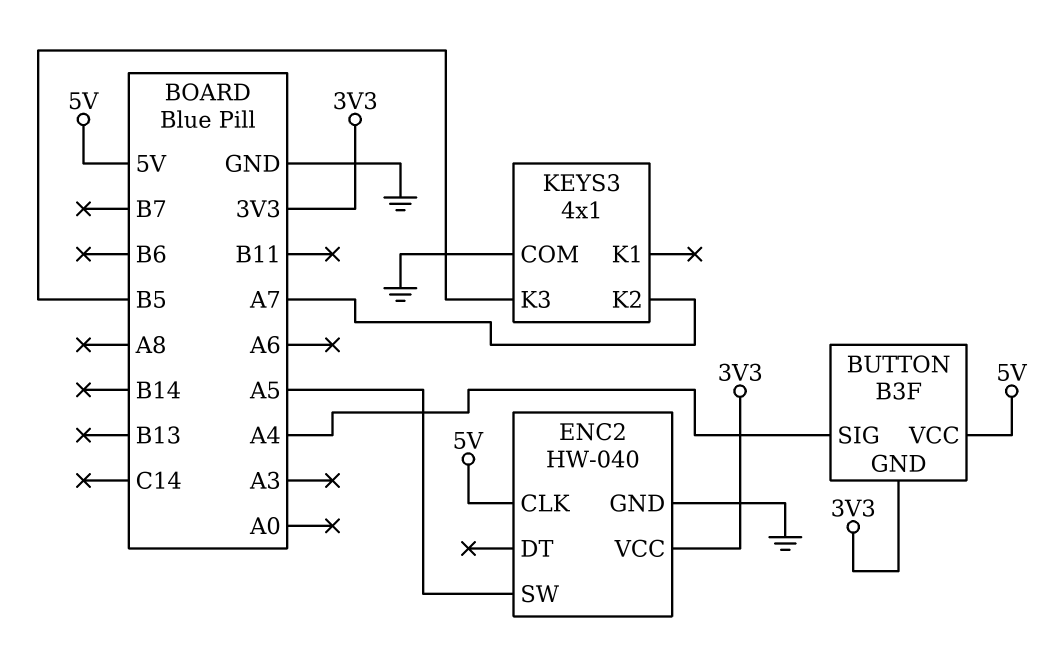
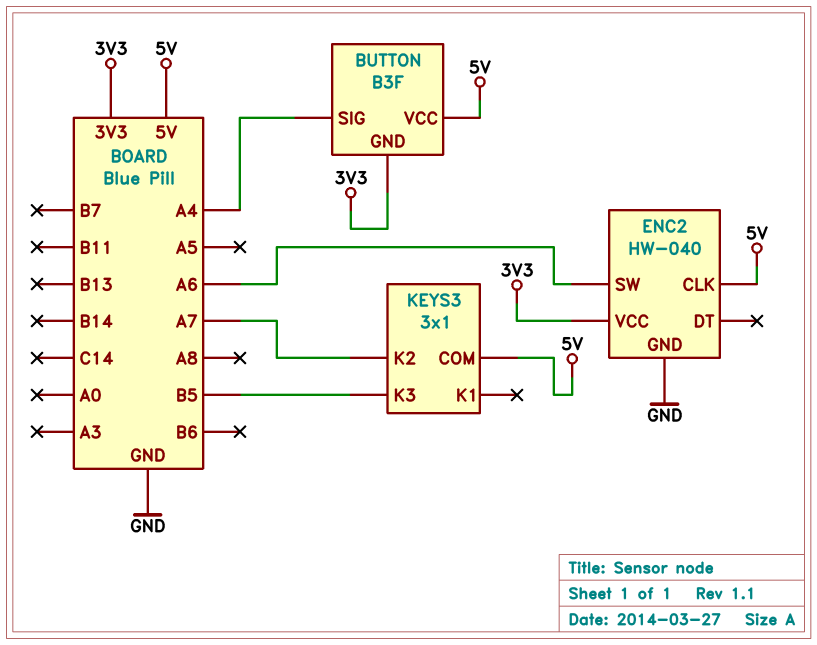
ENC2 pin SW: A5 -> A6
KEYS3: 4x1 -> 3x1
KEYS3 pin COM: GND -> 5V

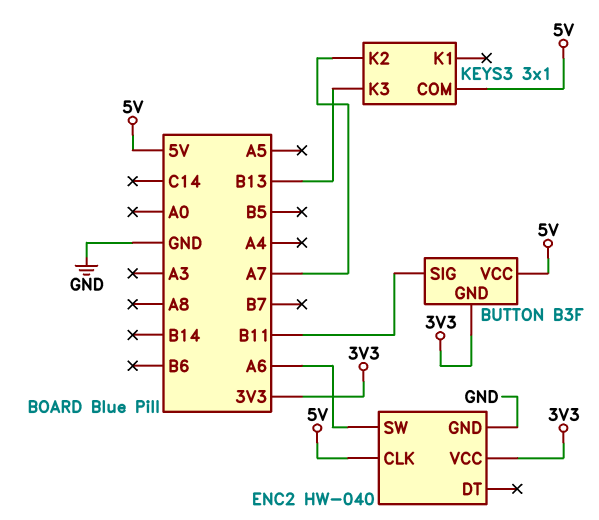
BUTTON pin SIG: A4 -> B11
KEYS3 pin K3: B5 -> B13

